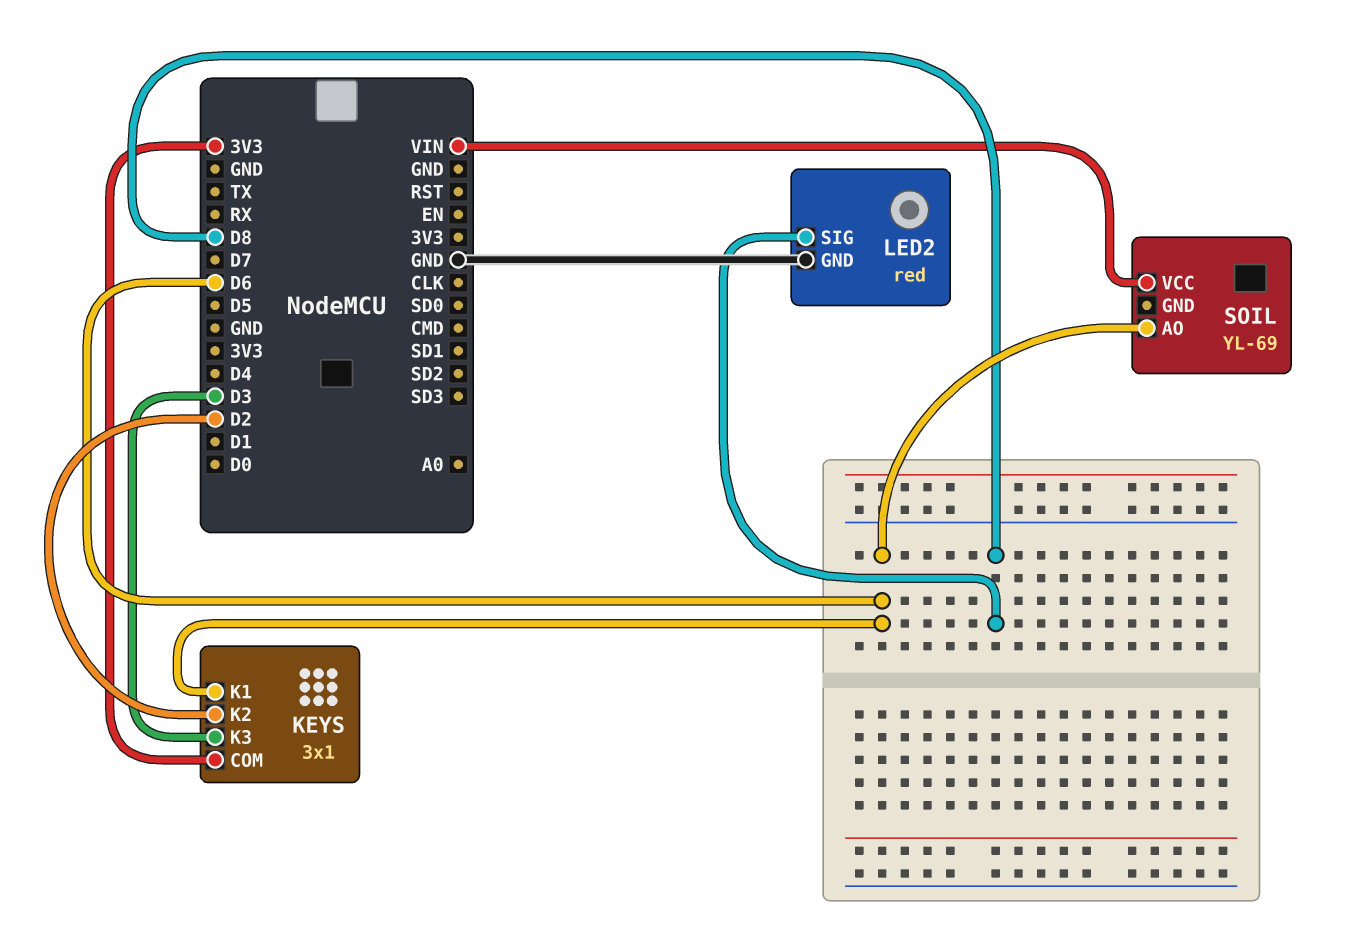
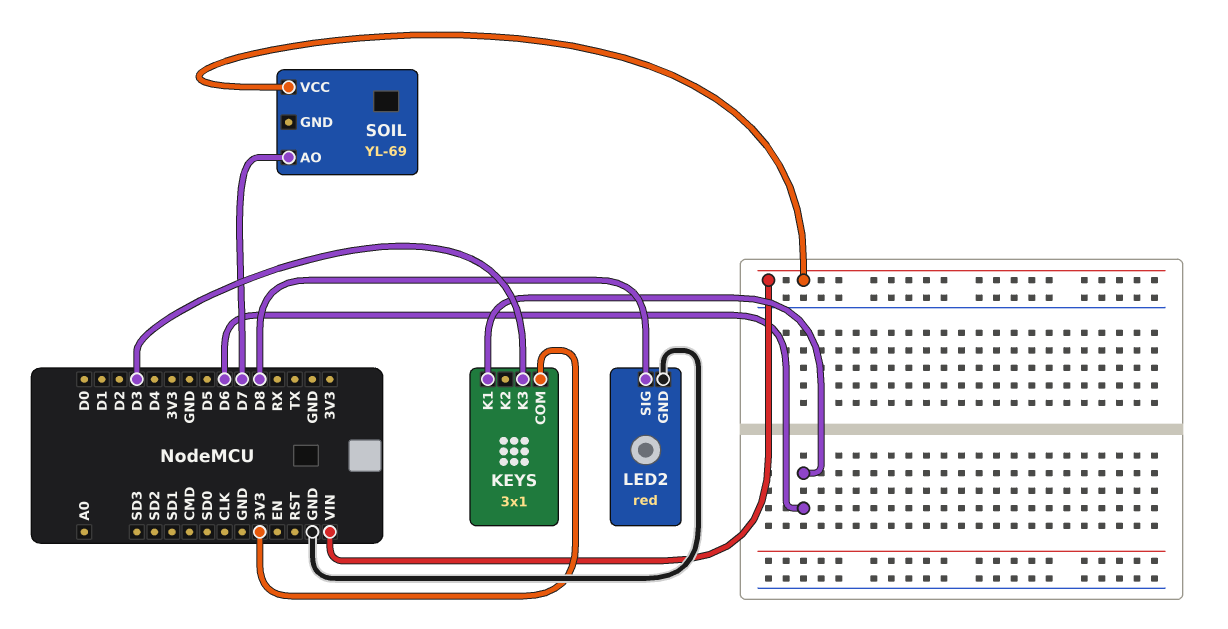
KEYS pin K2: D2 -> none
SOIL pin AO: D6 -> D7

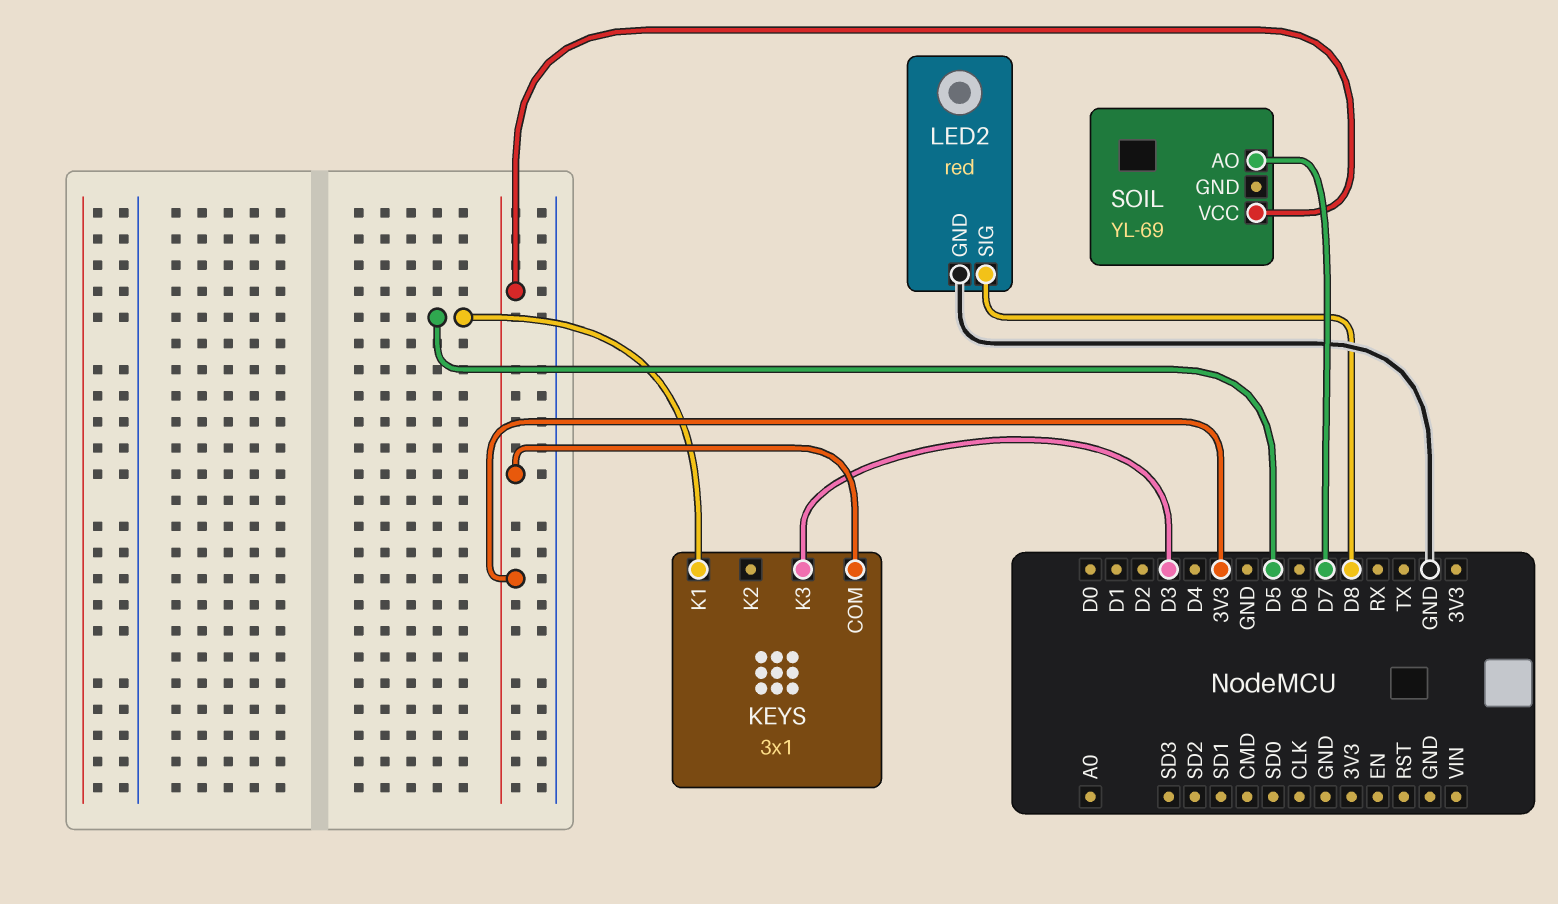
KEYS pin K1: D6 -> D5
SOIL pin VCC: VIN -> 3V3

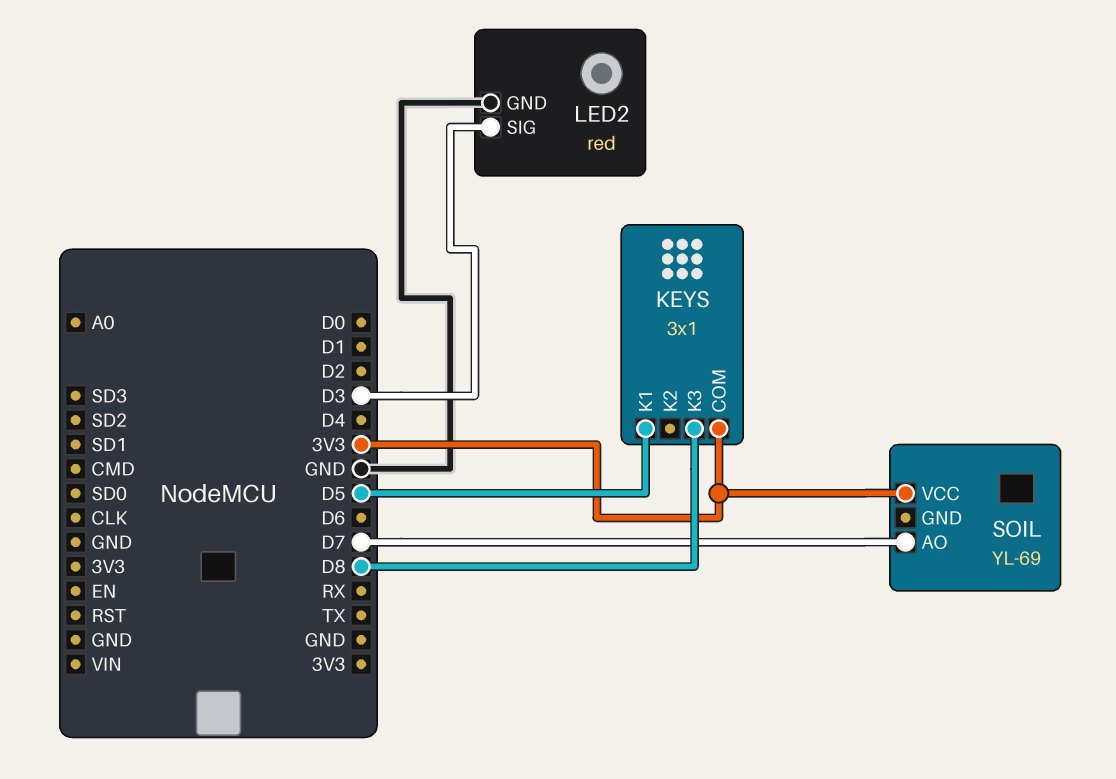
KEYS pin K3: D3 -> D8
LED2 pin SIG: D8 -> D3

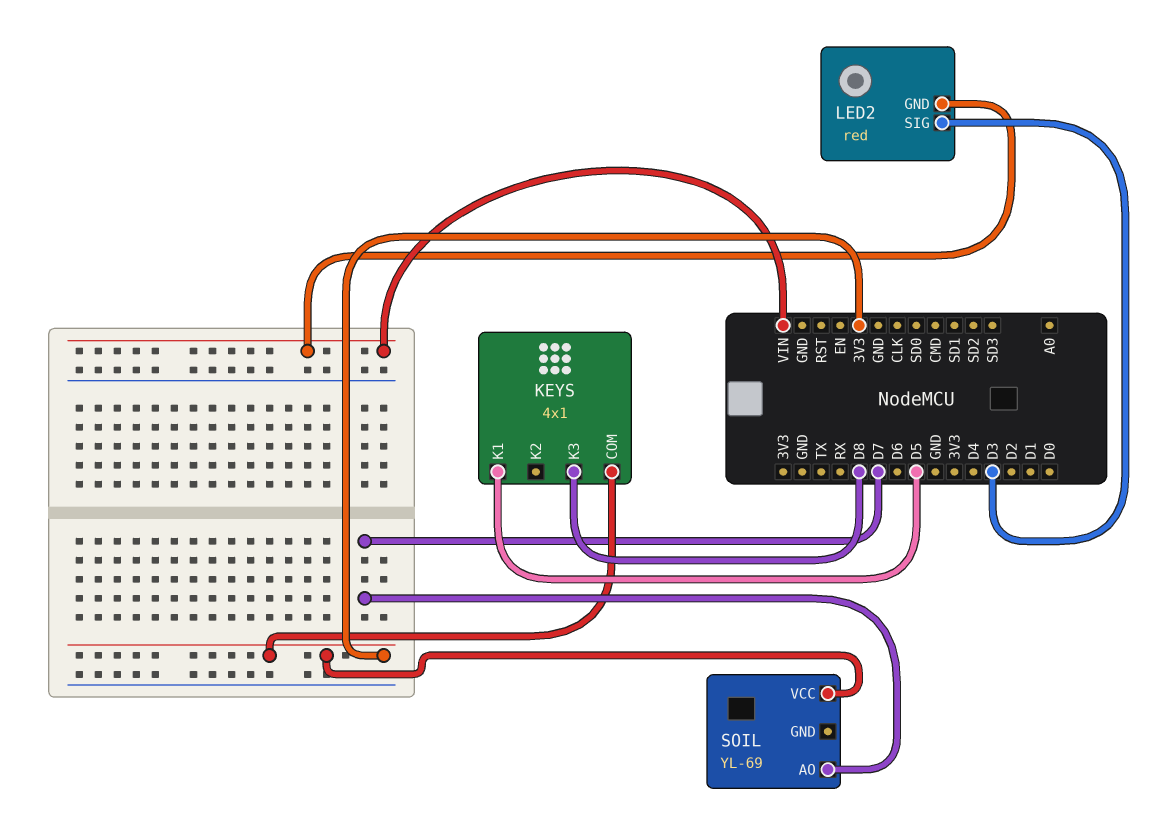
KEYS: 3x1 -> 4x1
LED2 pin GND: GND -> VIN

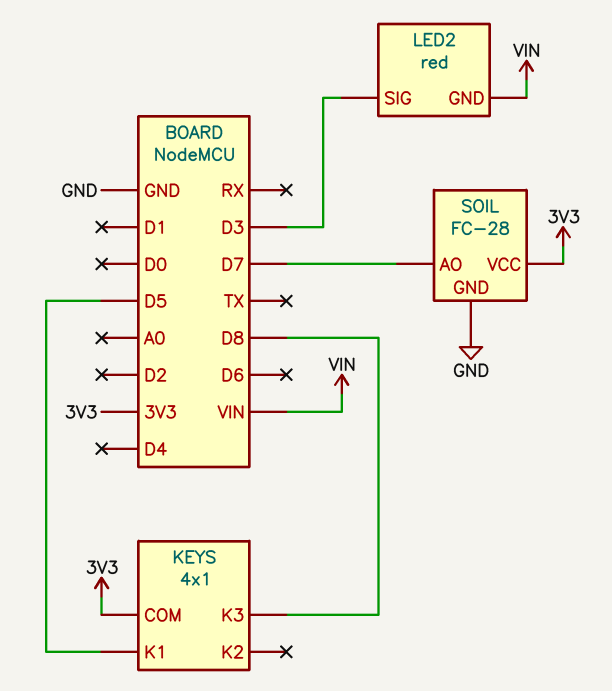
SOIL: YL-69 -> FC-28
SOIL pin GND: none -> GND

